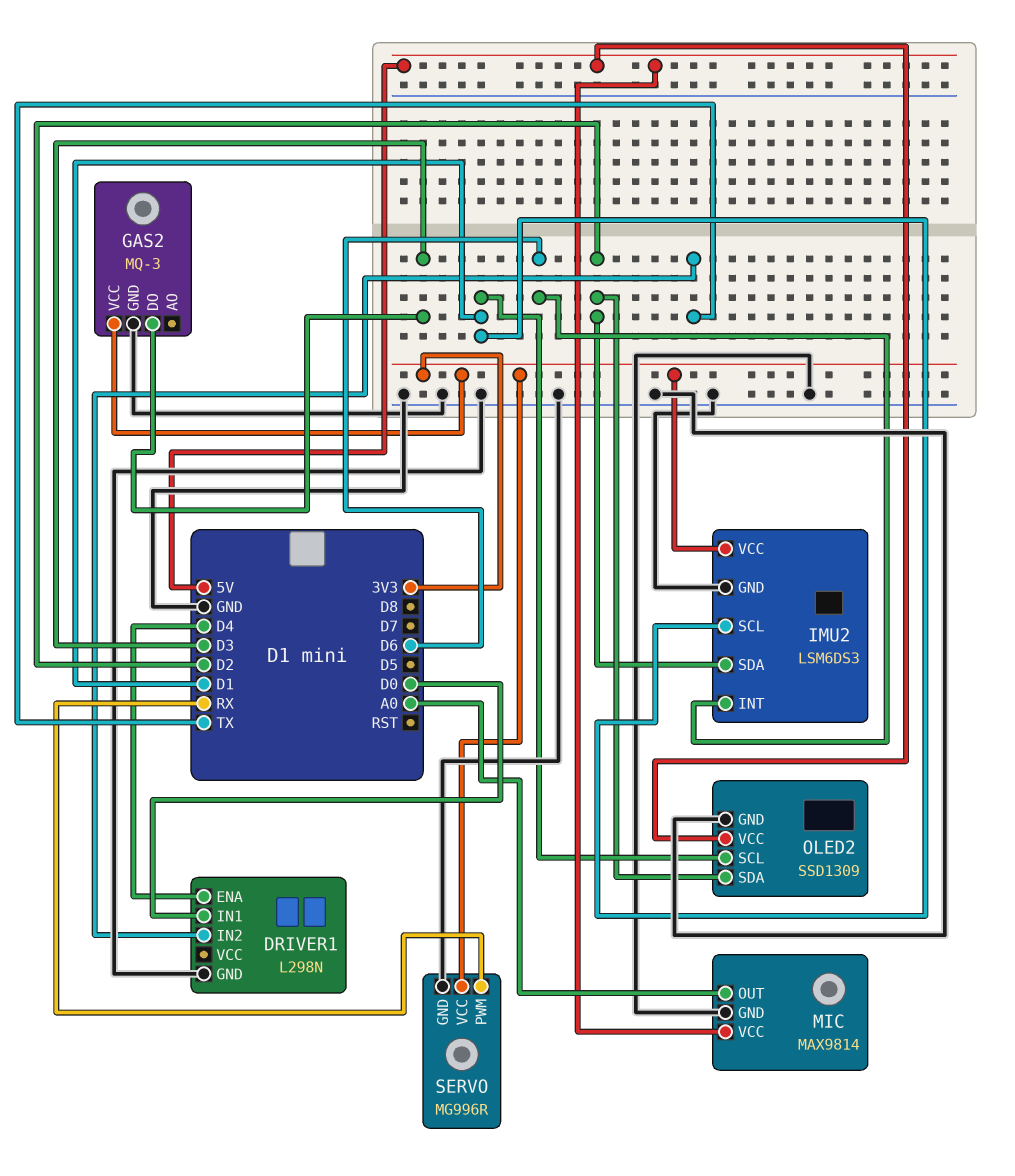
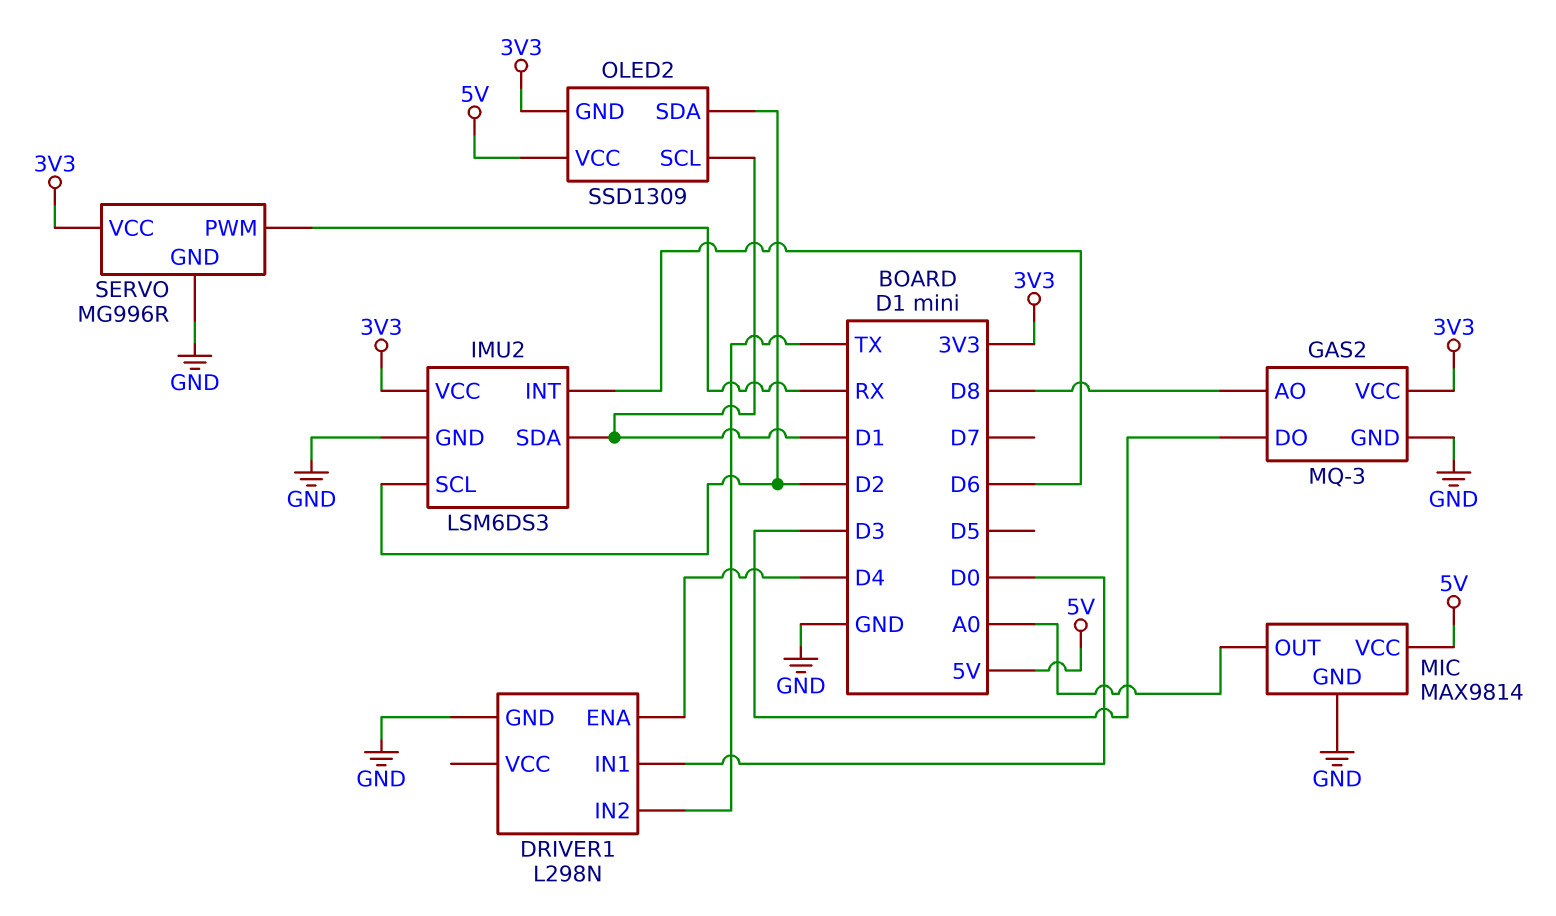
GAS2 pin AO: none -> D8
IMU2 pin SCL: D1 -> D2
IMU2 pin SDA: D2 -> D1
OLED2 pin GND: GND -> 3V3

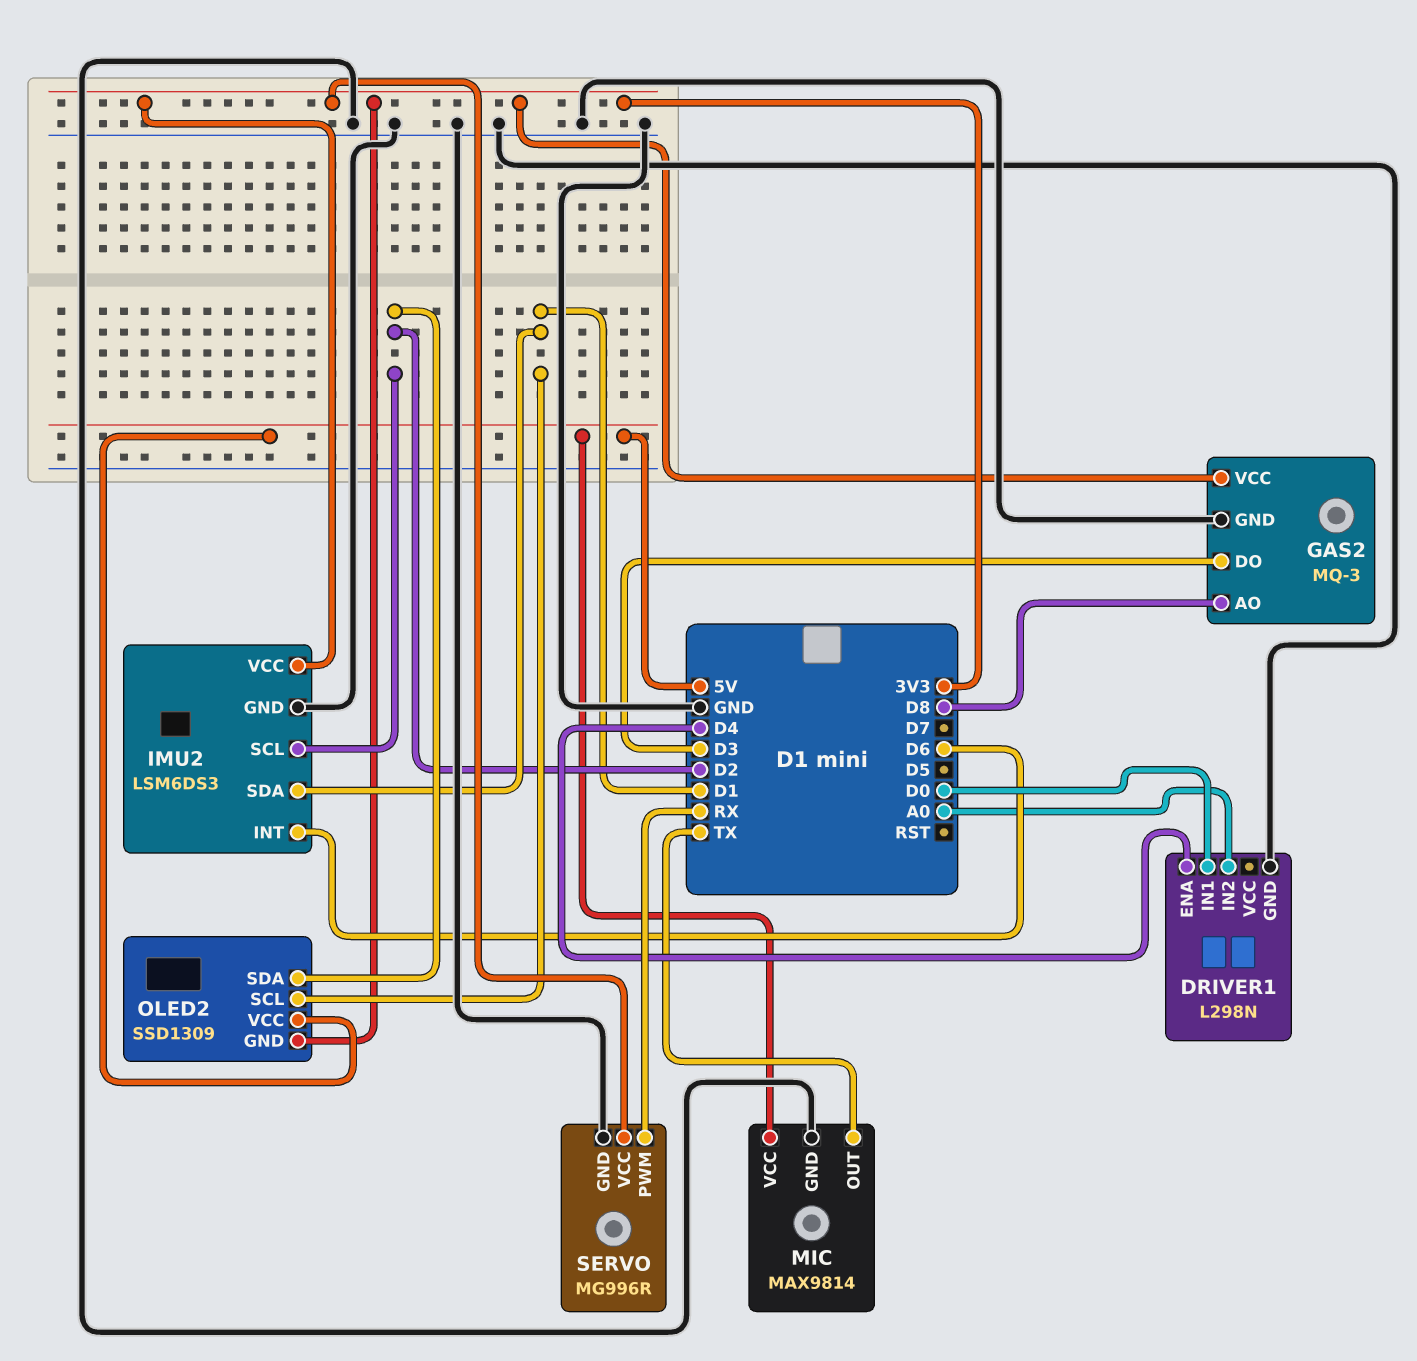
DRIVER1 pin IN2: TX -> A0
MIC pin OUT: A0 -> TX

